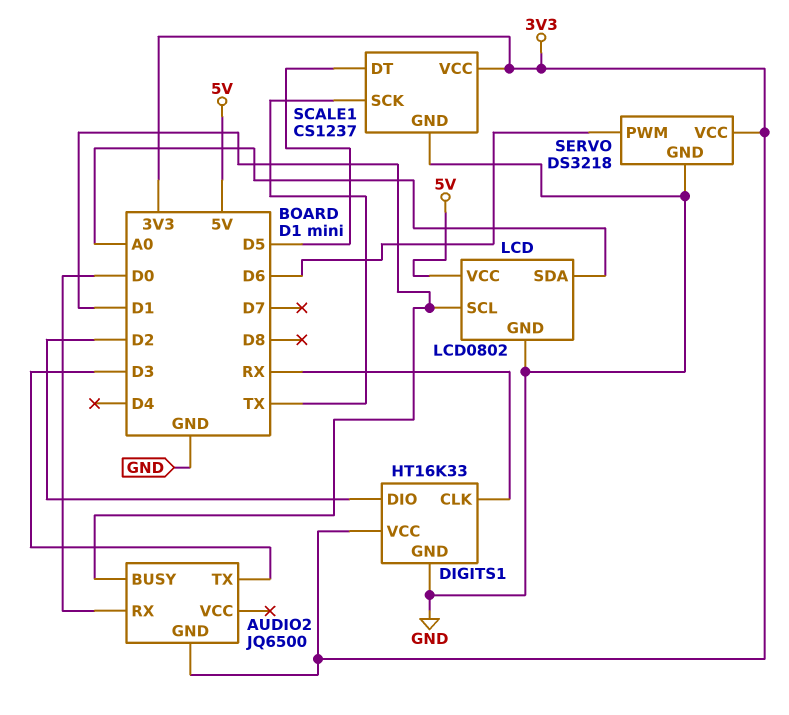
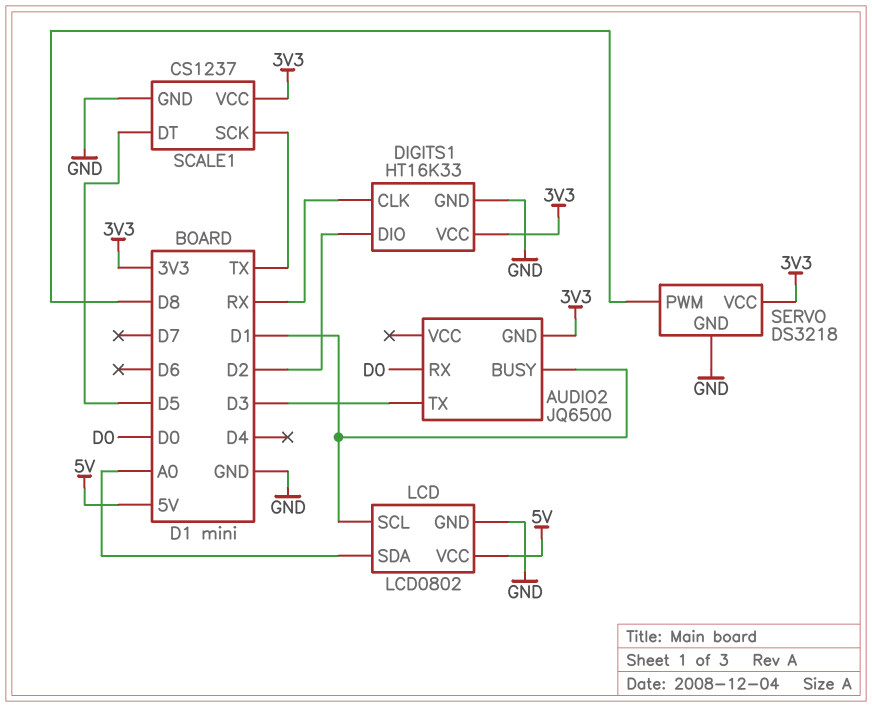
SERVO pin PWM: D6 -> D8

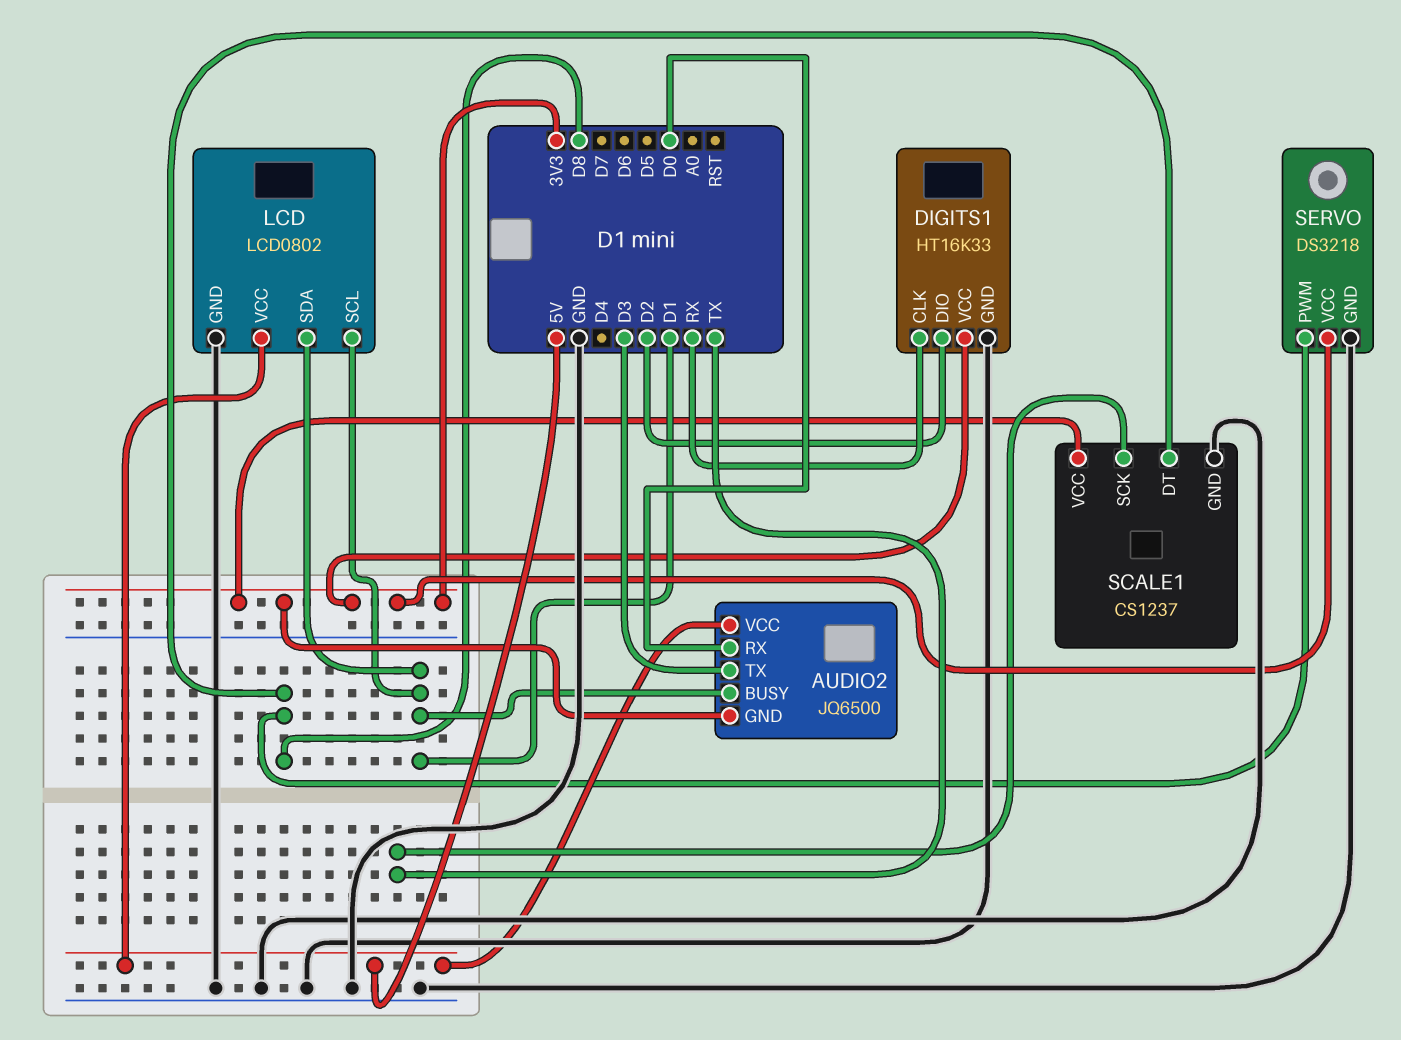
AUDIO2 pin VCC: none -> 5V
LCD pin SDA: A0 -> D1
SCALE1 pin DT: D5 -> D8

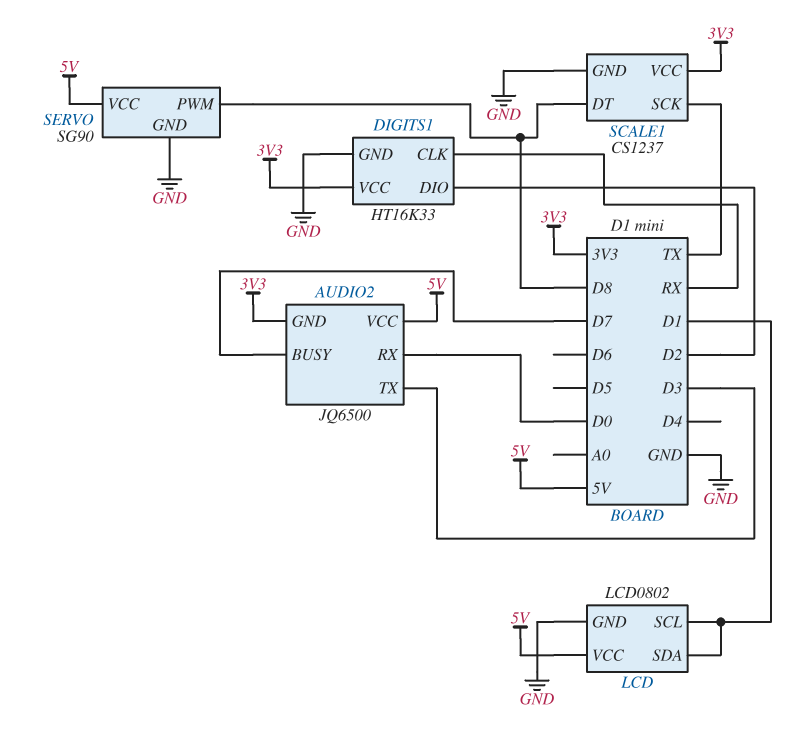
AUDIO2 pin BUSY: D1 -> D7
SERVO: DS3218 -> SG90
SERVO pin VCC: 3V3 -> 5V

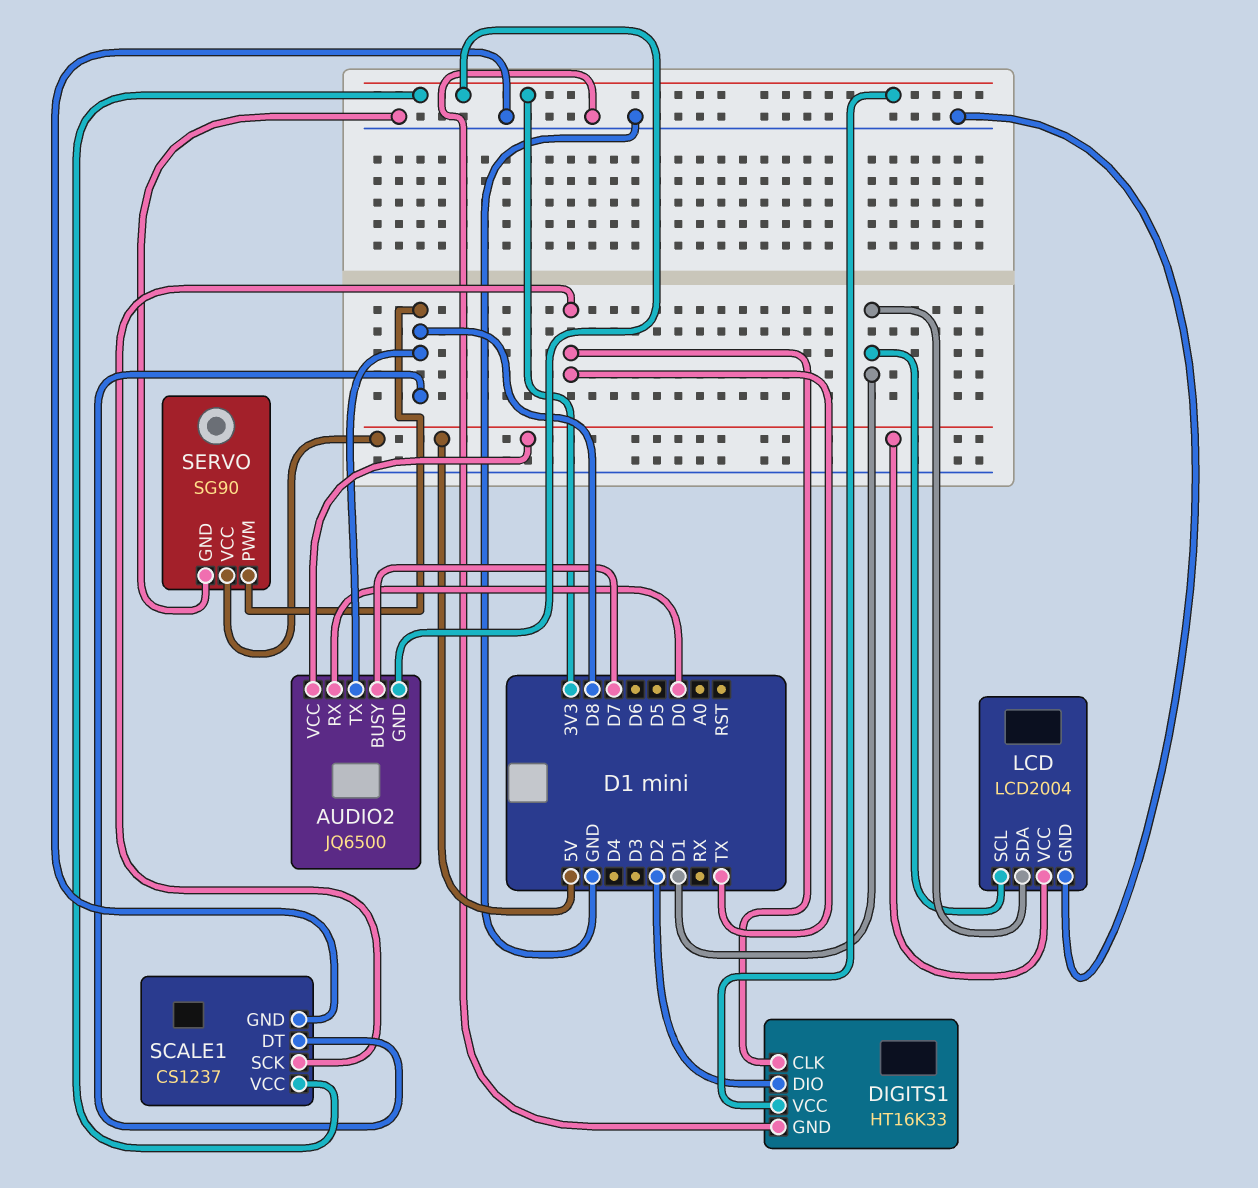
AUDIO2 pin TX: D3 -> D8
DIGITS1 pin CLK: RX -> TX
LCD: LCD0802 -> LCD2004

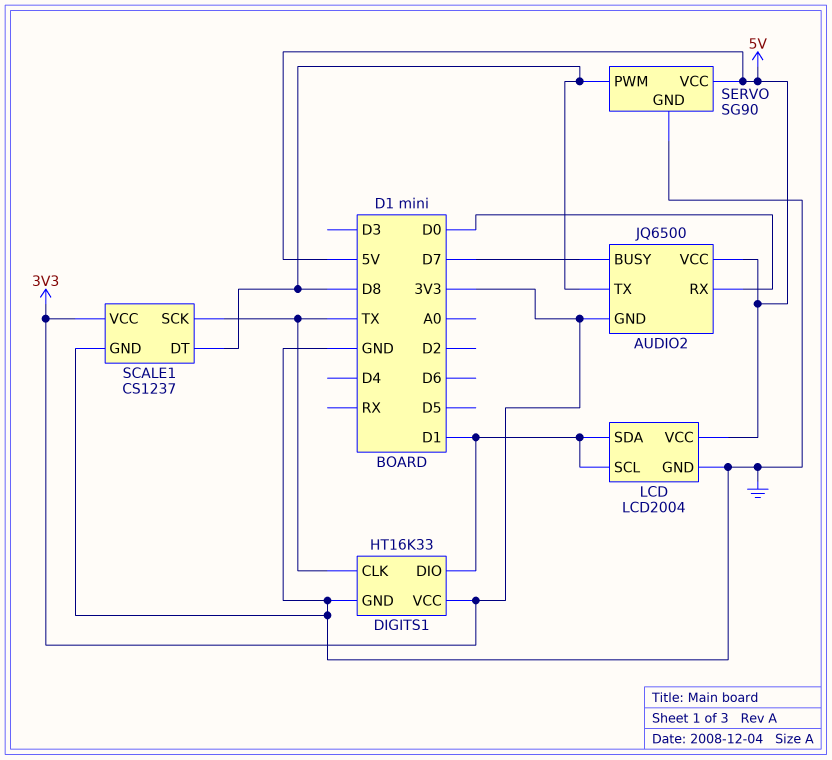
DIGITS1 pin DIO: D2 -> D1

